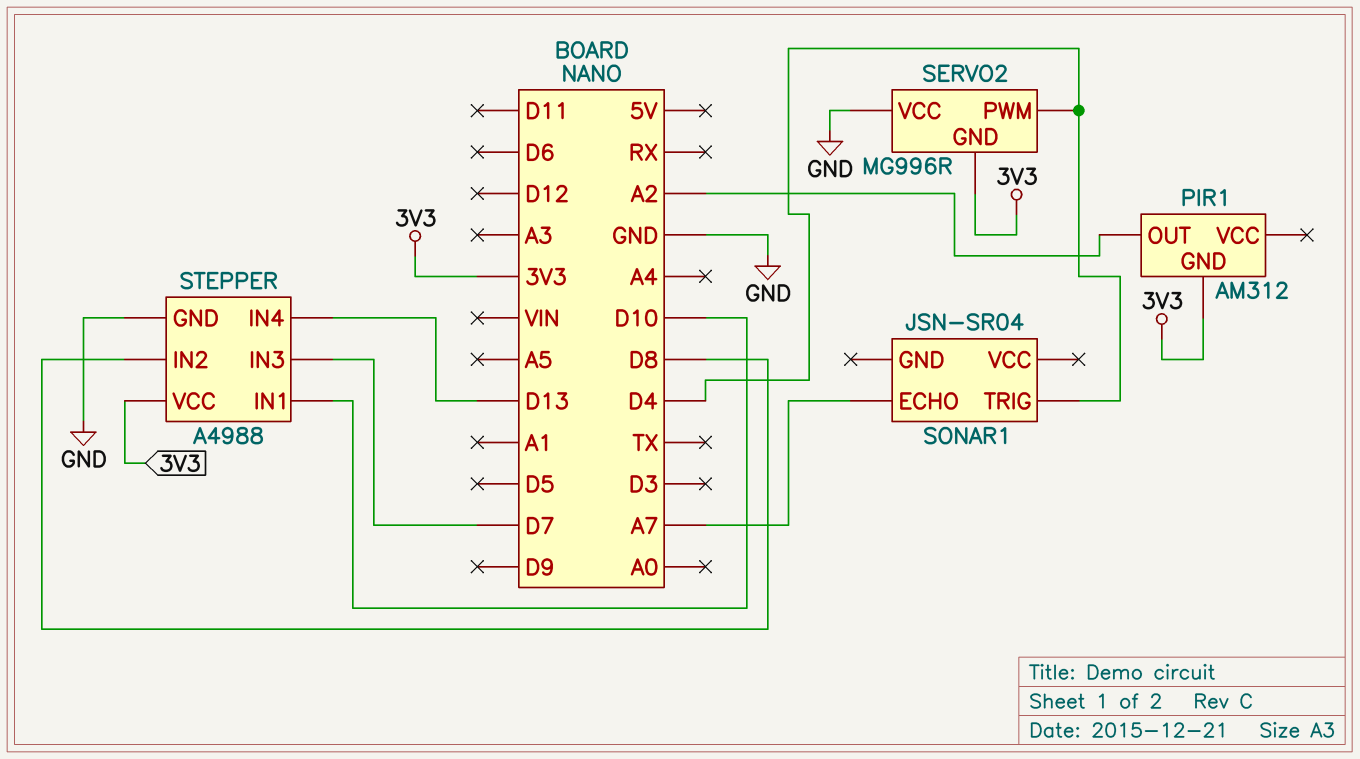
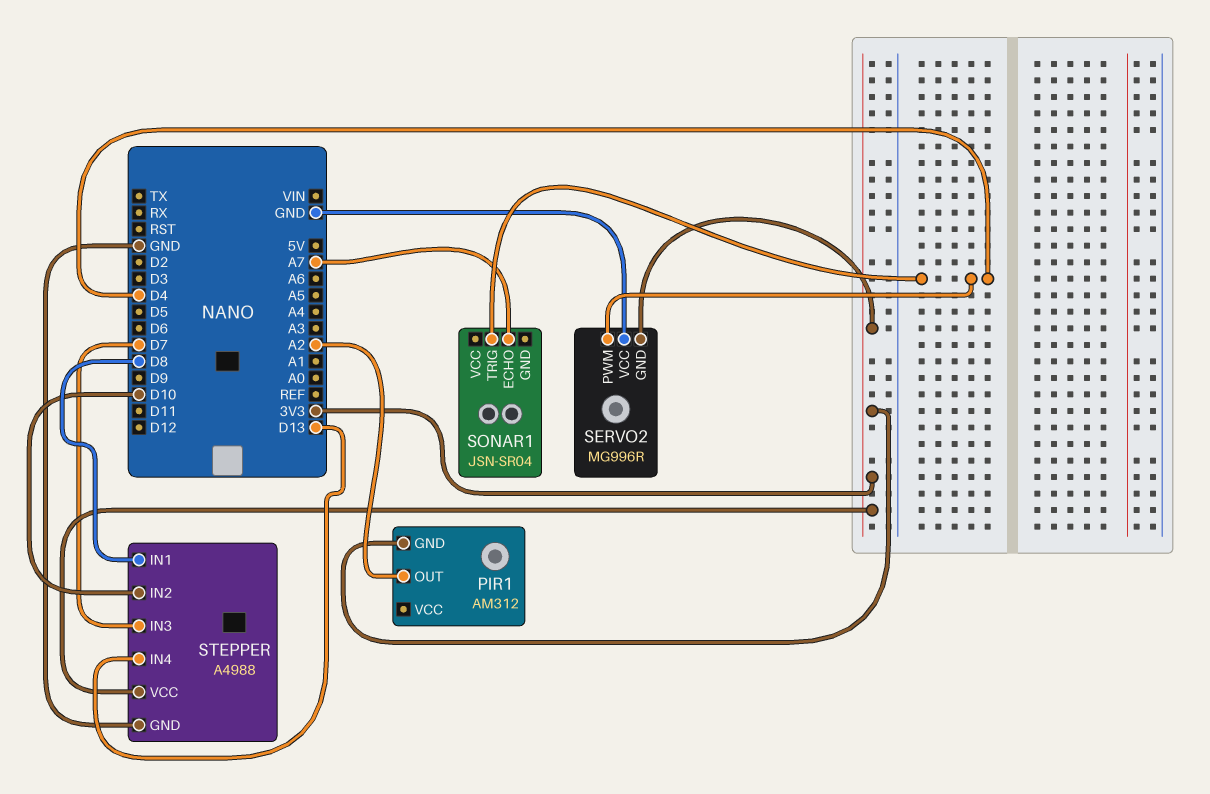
STEPPER pin IN1: D10 -> D8
STEPPER pin IN2: D8 -> D10

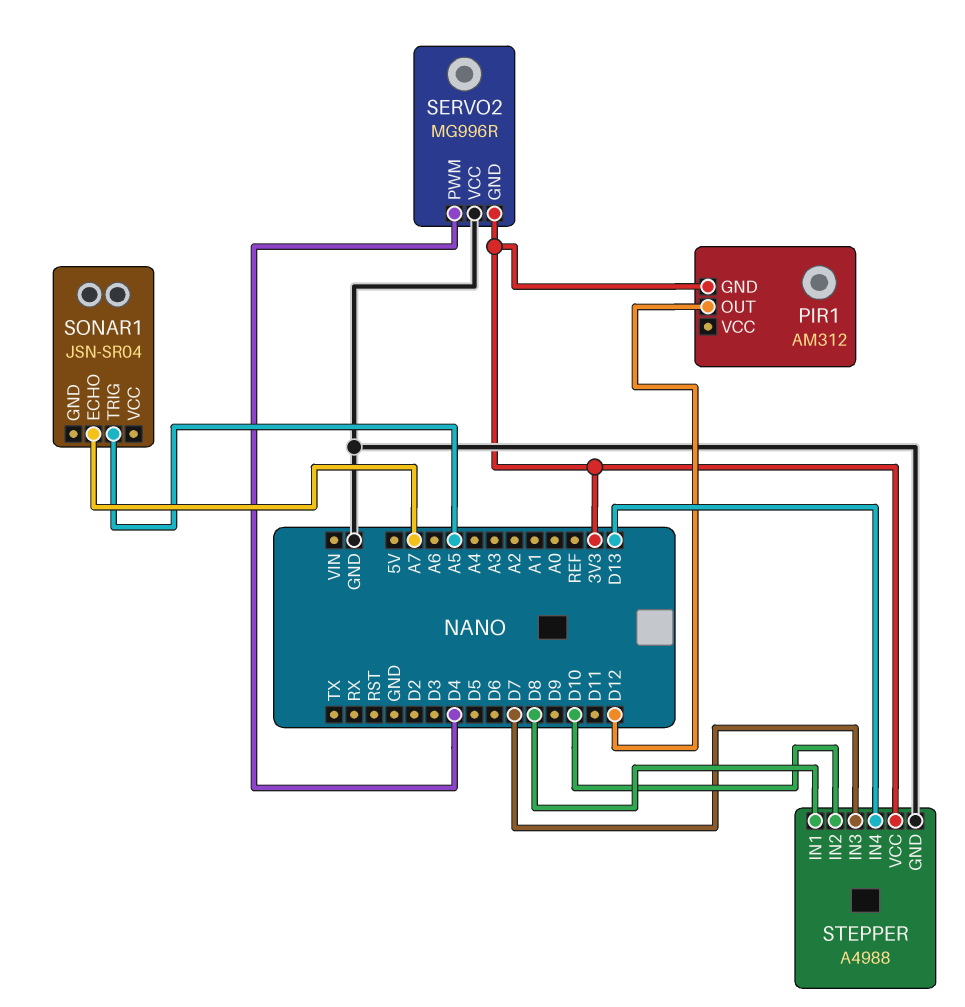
PIR1 pin OUT: A2 -> D12
SONAR1 pin TRIG: D4 -> A5

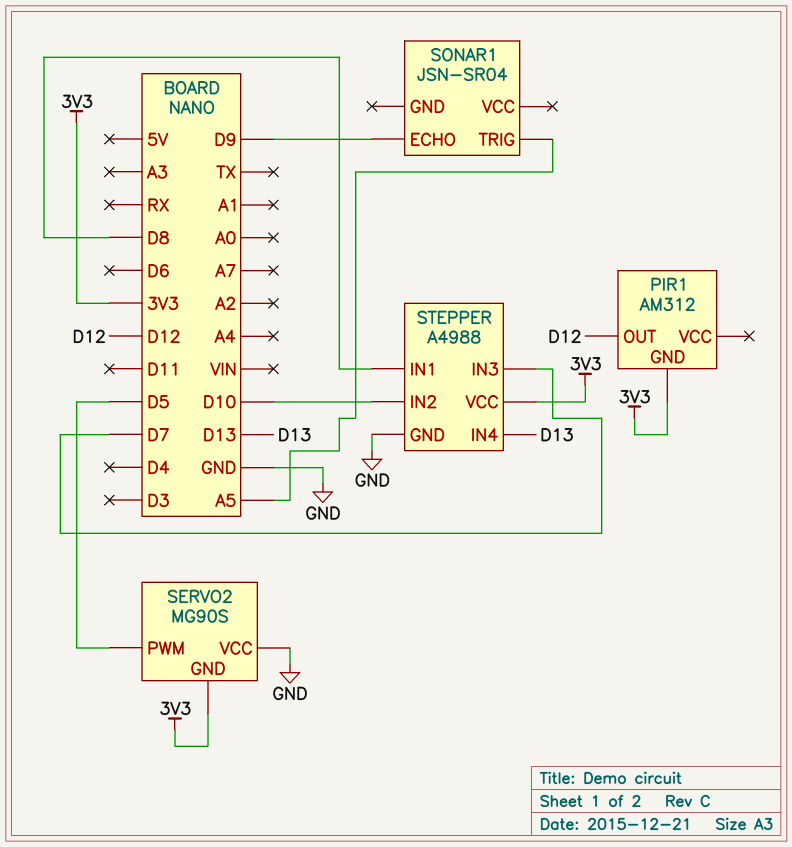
SERVO2: MG996R -> MG90S
SERVO2 pin PWM: D4 -> D5
SONAR1 pin ECHO: A7 -> D9

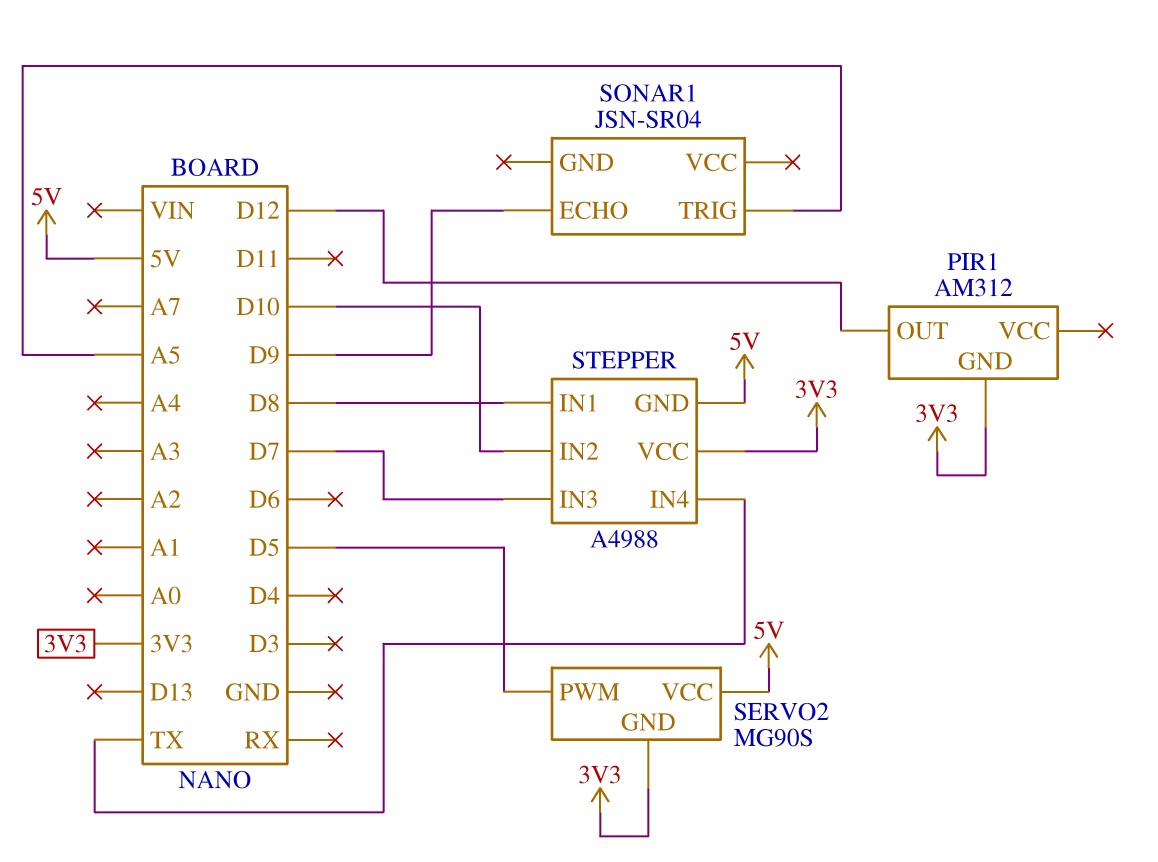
SERVO2 pin VCC: GND -> 5V
STEPPER pin GND: GND -> 5V
STEPPER pin IN4: D13 -> TX

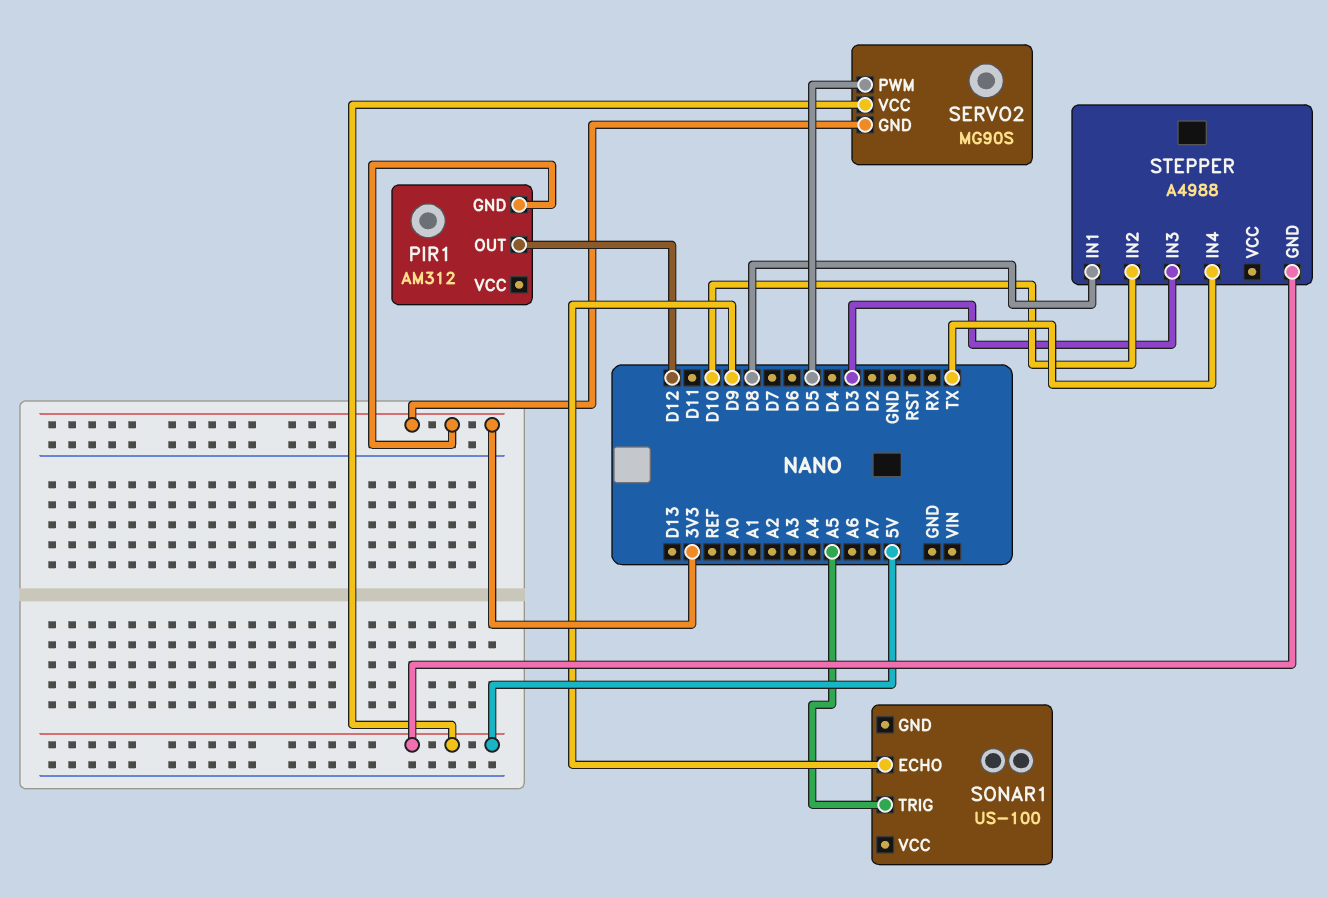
SONAR1: JSN-SR04 -> US-100
STEPPER pin IN3: D7 -> D3
STEPPER pin VCC: 3V3 -> none

